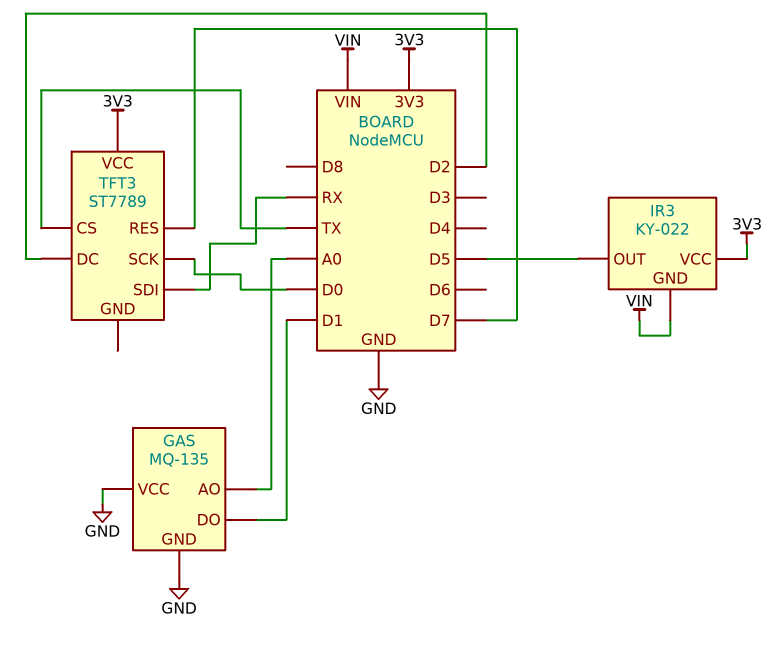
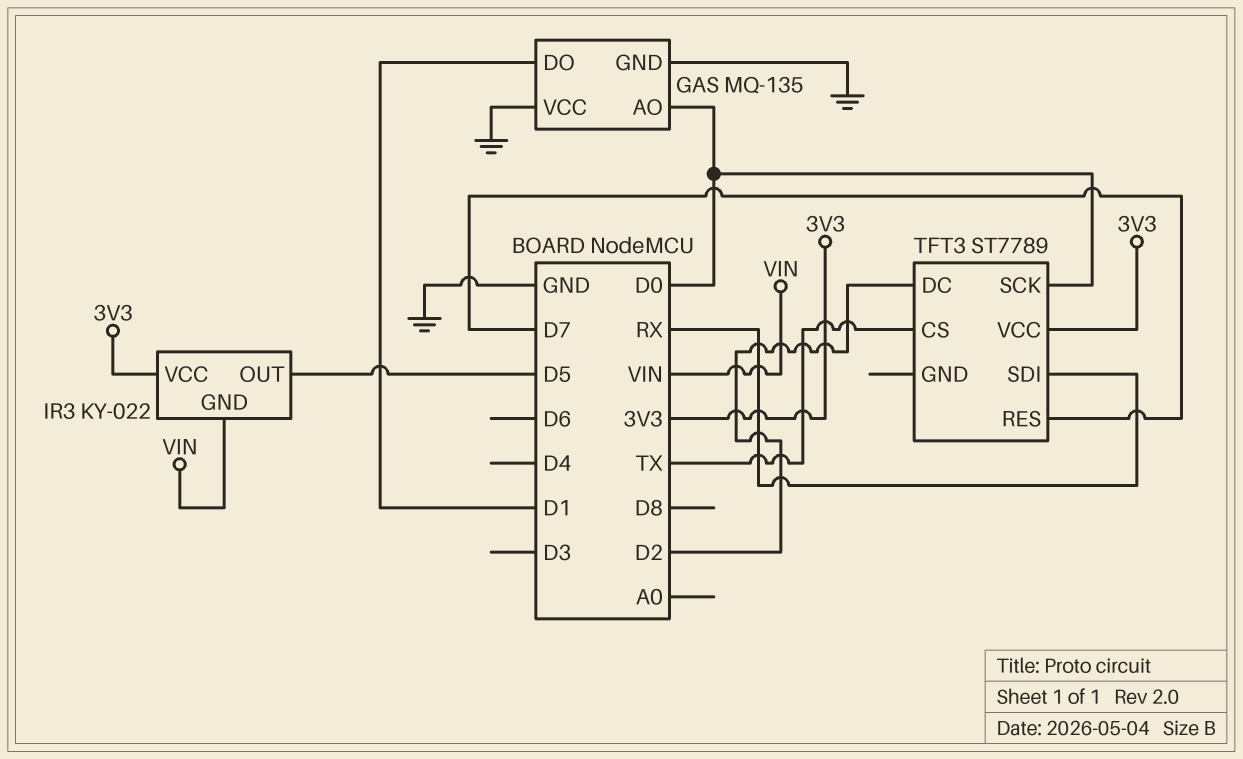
GAS pin AO: A0 -> D0

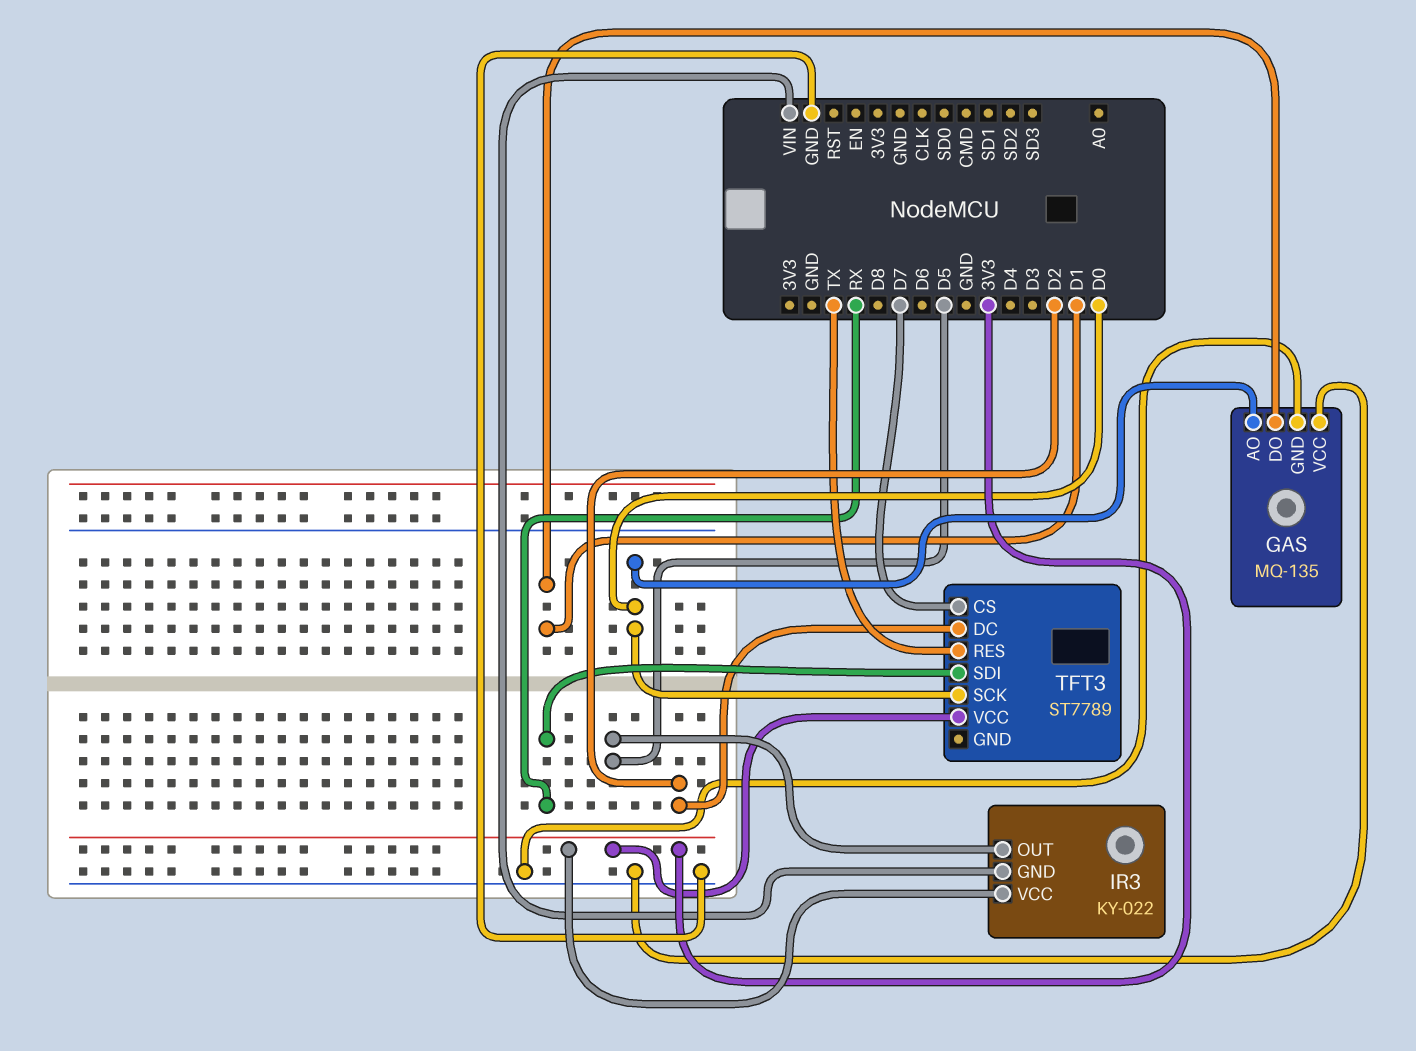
TFT3 pin CS: TX -> D7
TFT3 pin RES: D7 -> TX

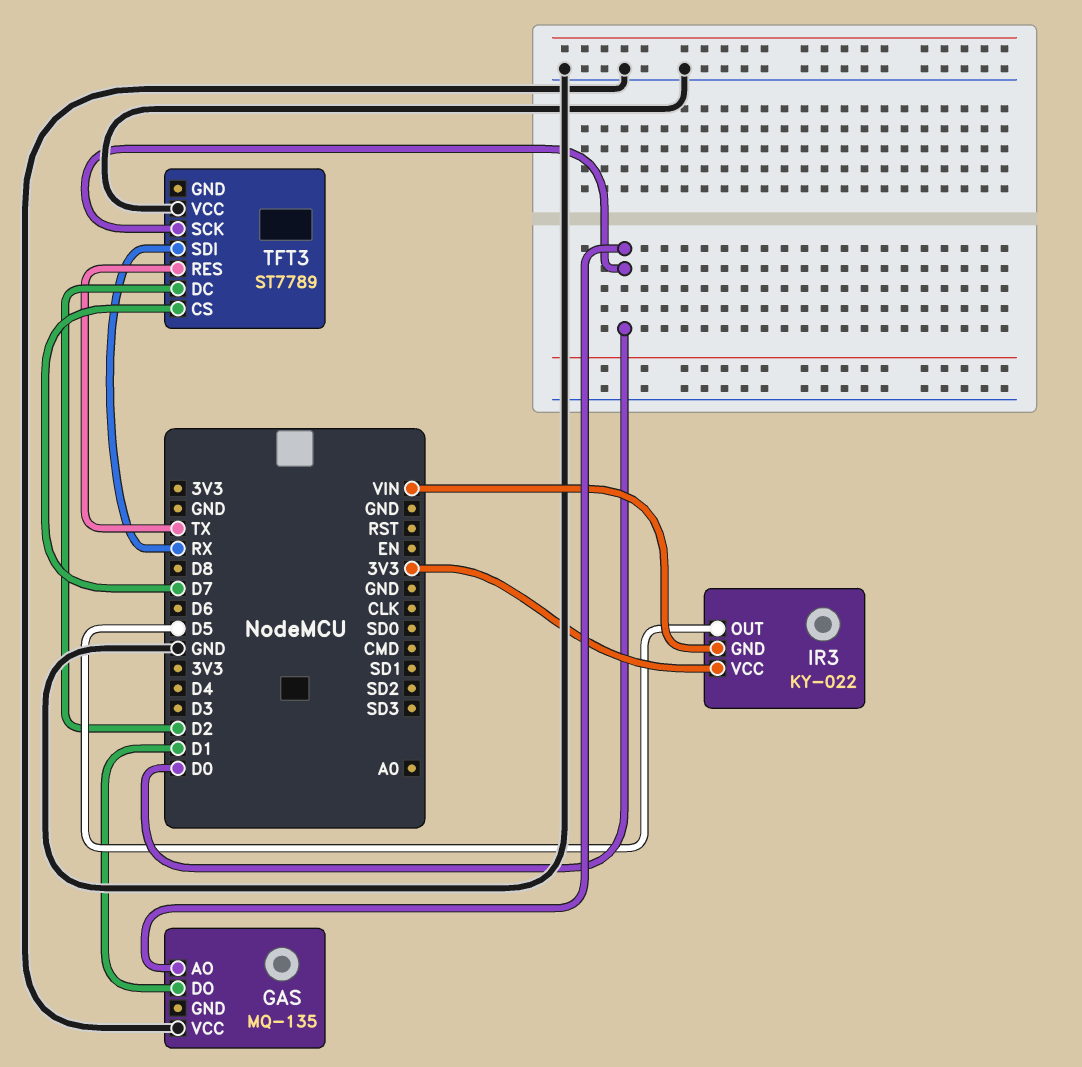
GAS pin GND: GND -> none
TFT3 pin VCC: 3V3 -> GND

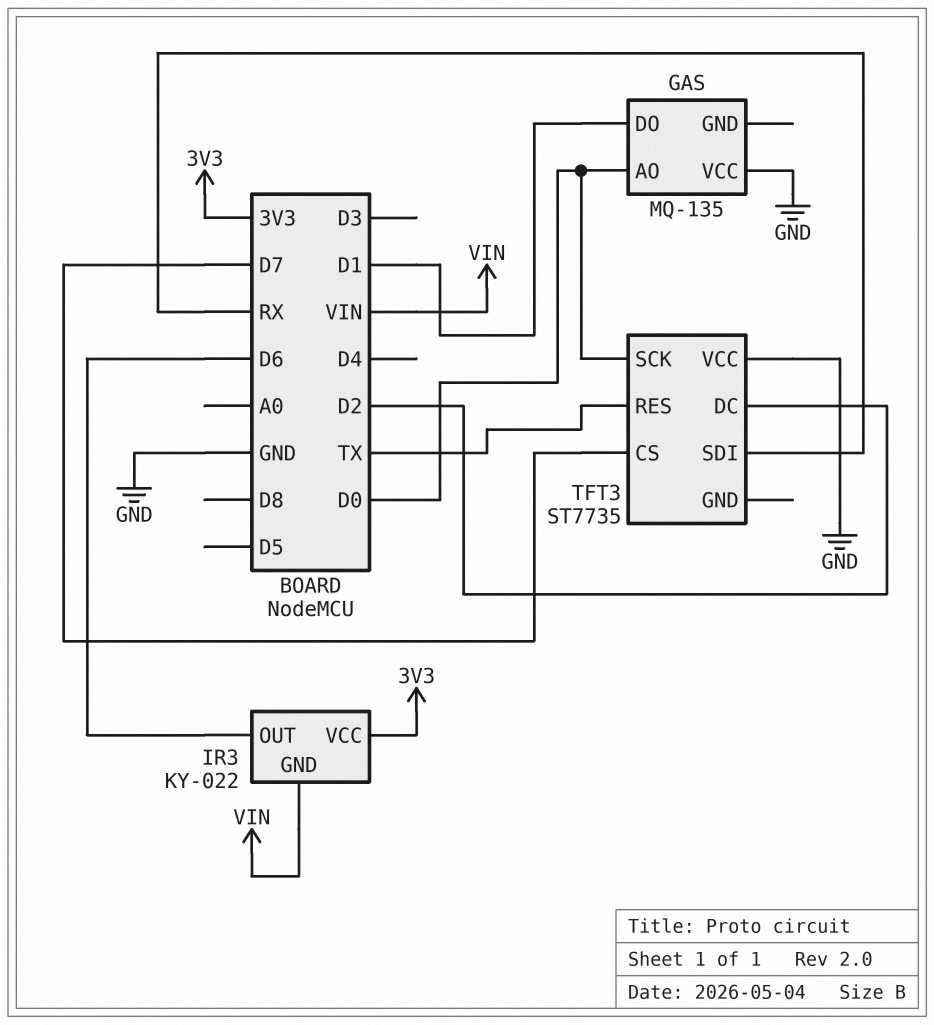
IR3 pin OUT: D5 -> D6
TFT3: ST7789 -> ST7735

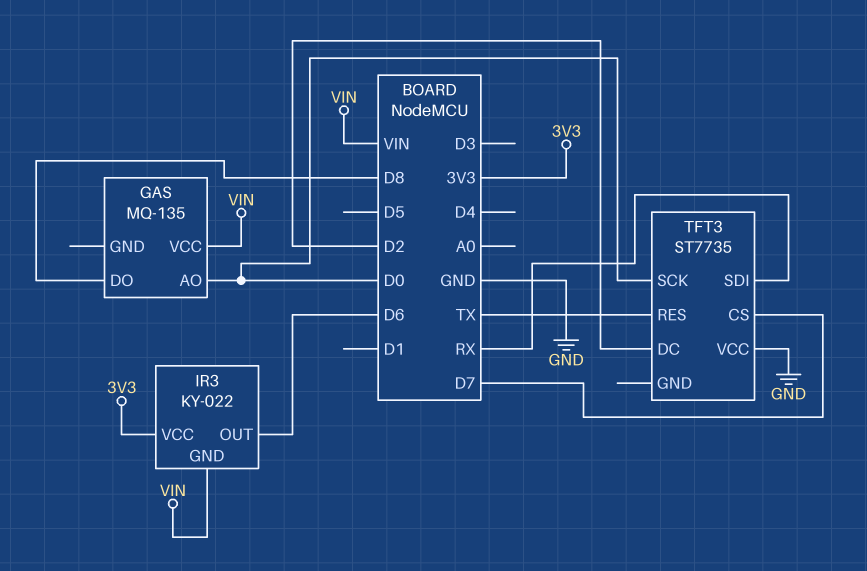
GAS pin DO: D1 -> D8
GAS pin VCC: GND -> VIN

